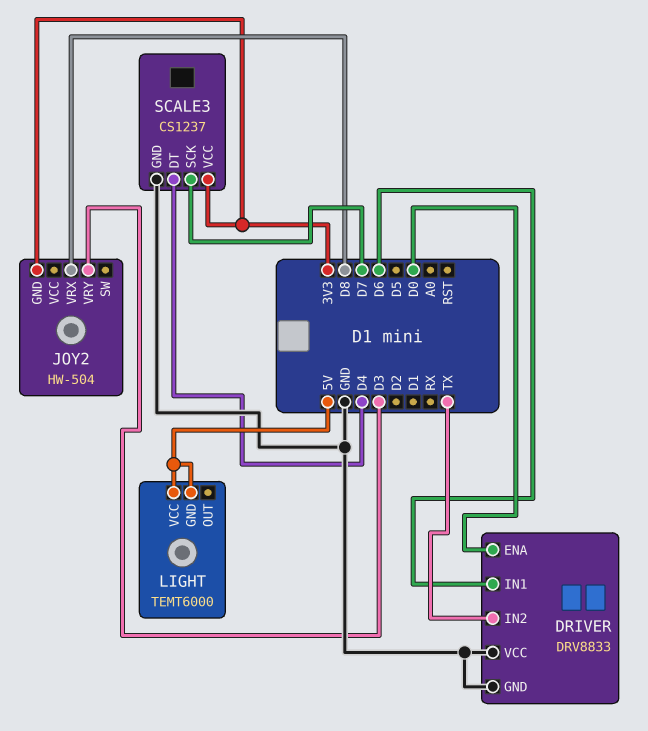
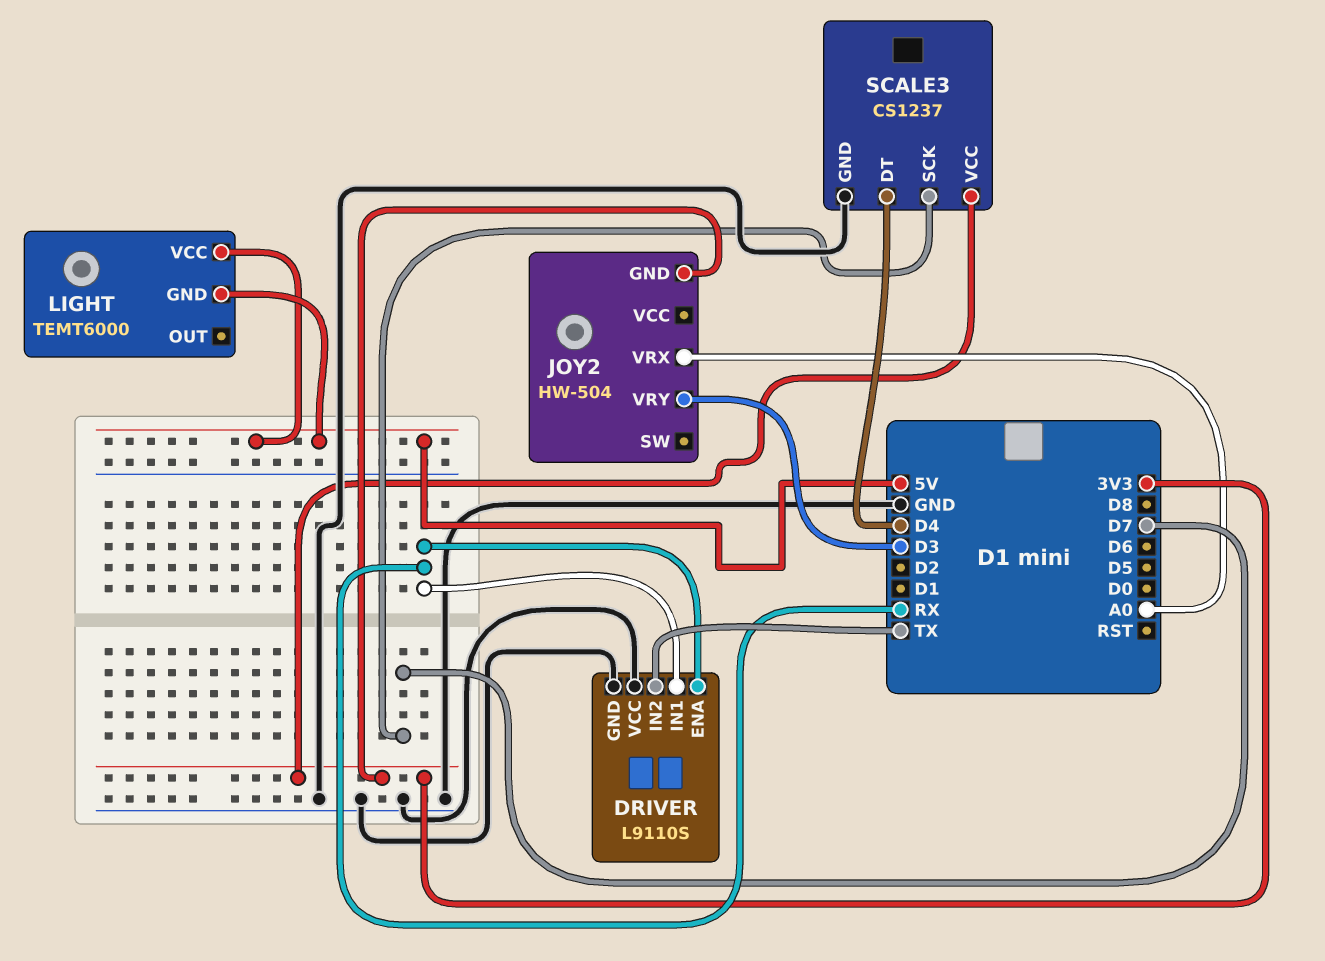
DRIVER: DRV8833 -> L9110S
DRIVER pin ENA: D0 -> RX
DRIVER pin IN1: D6 -> RX
JOY2 pin VRX: D8 -> A0

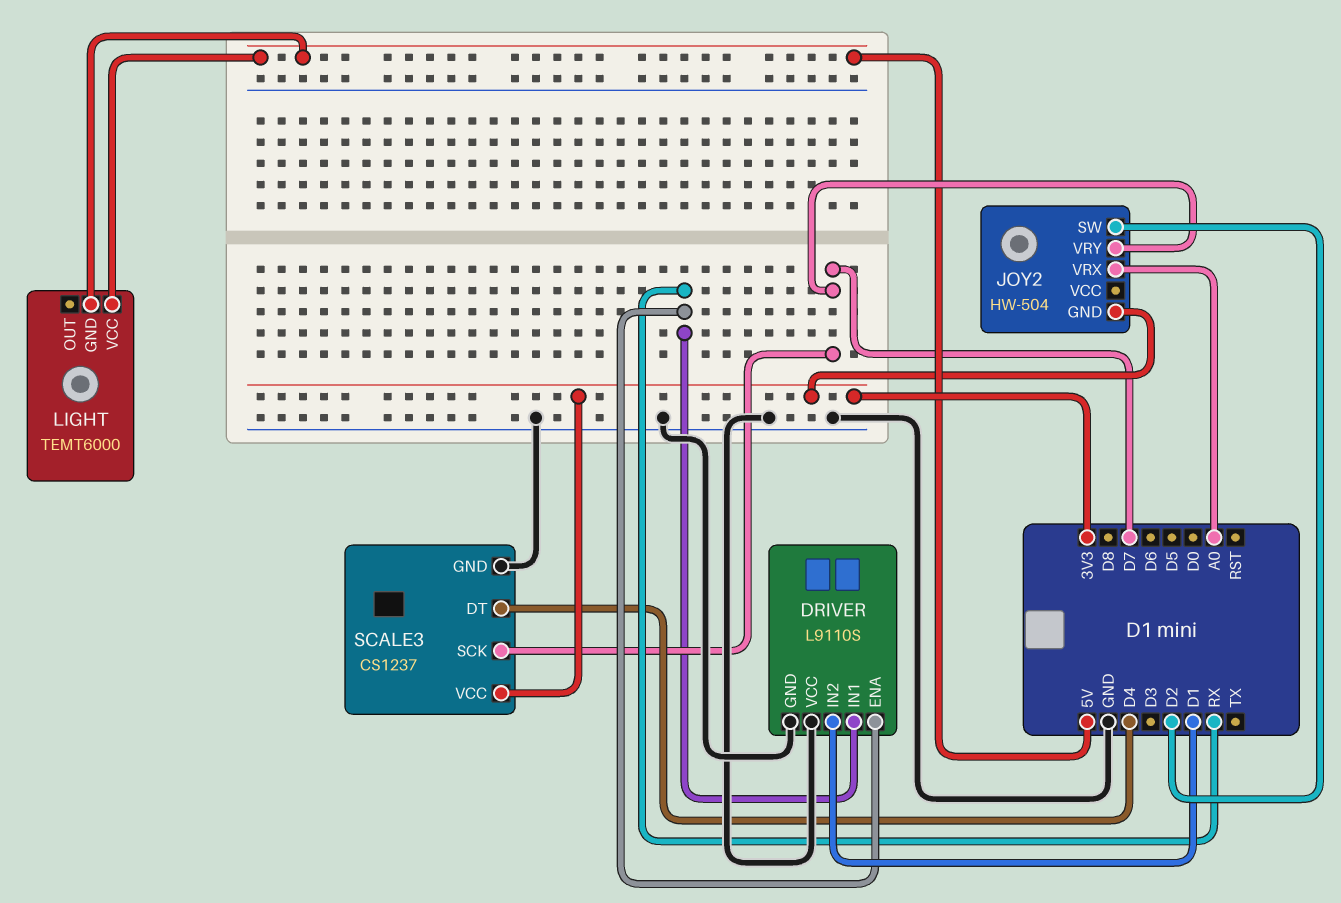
DRIVER pin IN2: TX -> D1
JOY2 pin SW: none -> D2
JOY2 pin VRY: D3 -> D7

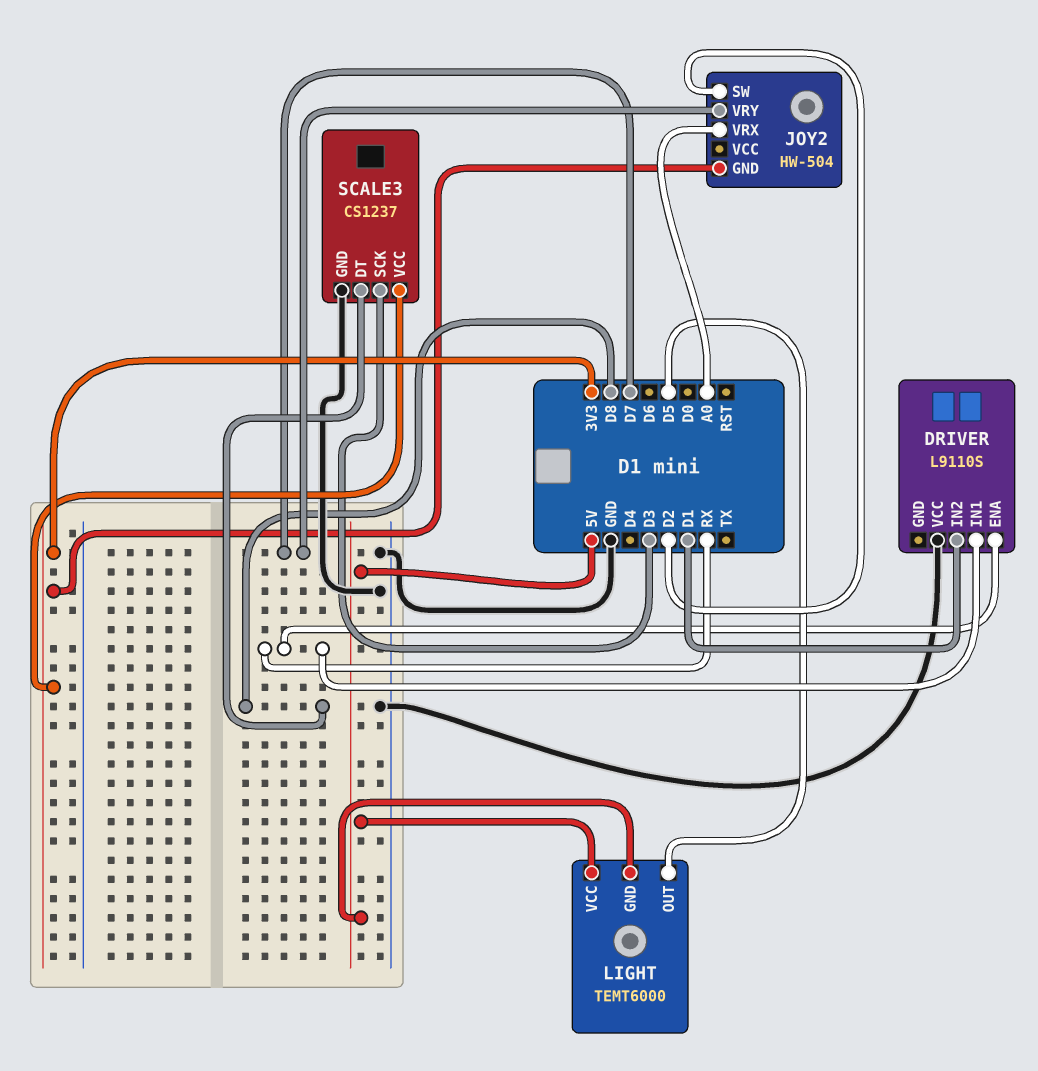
DRIVER pin GND: GND -> none
LIGHT pin OUT: none -> D5
SCALE3 pin DT: D4 -> D8
SCALE3 pin SCK: D7 -> D3

